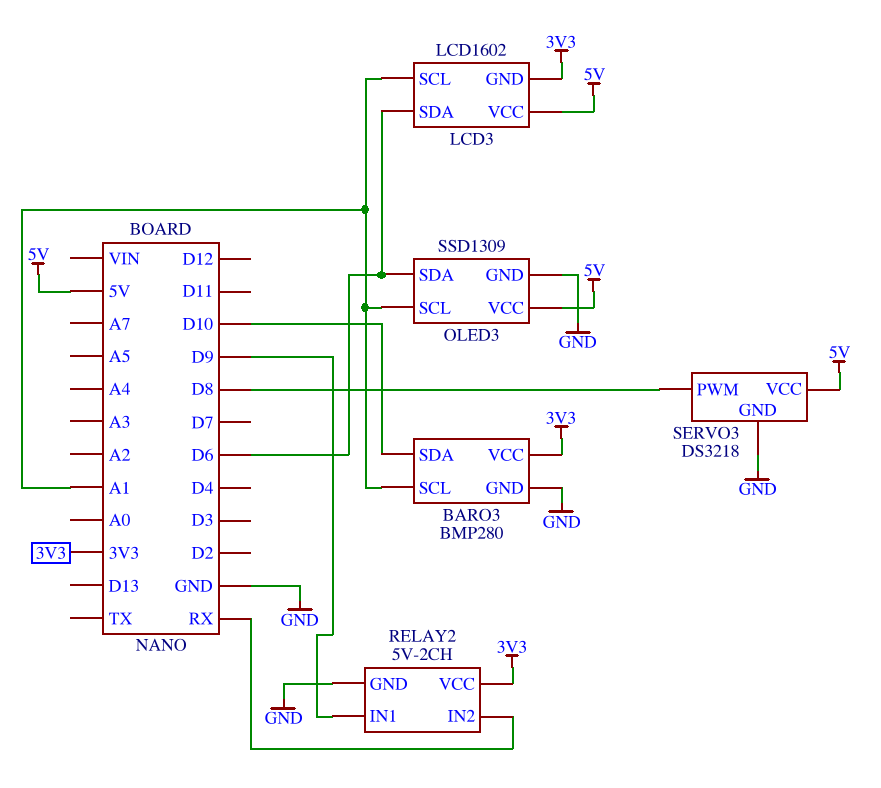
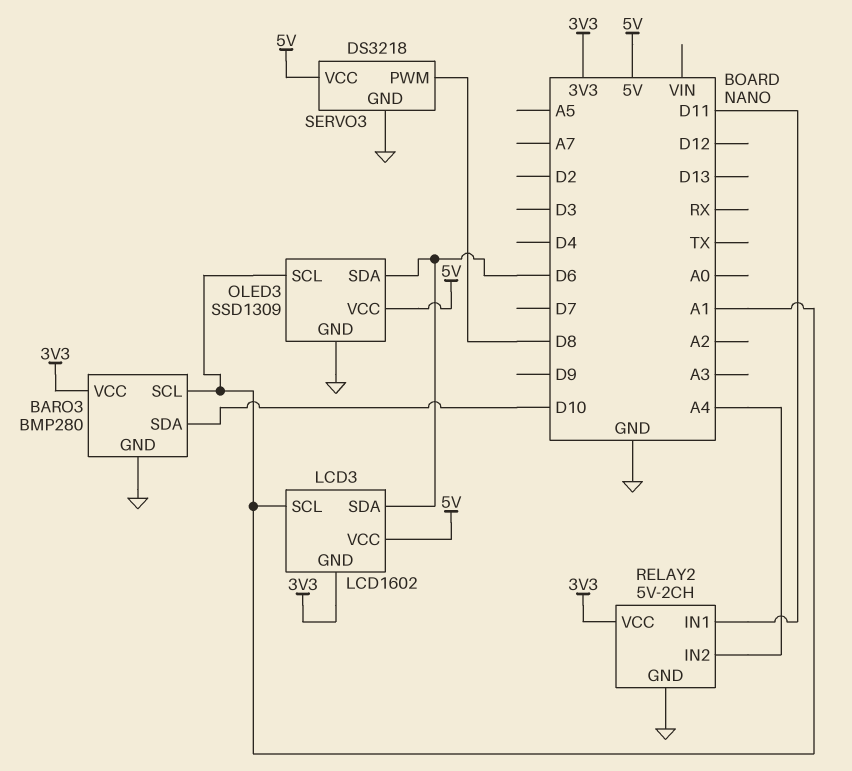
RELAY2 pin IN1: D9 -> D11
RELAY2 pin IN2: RX -> A4

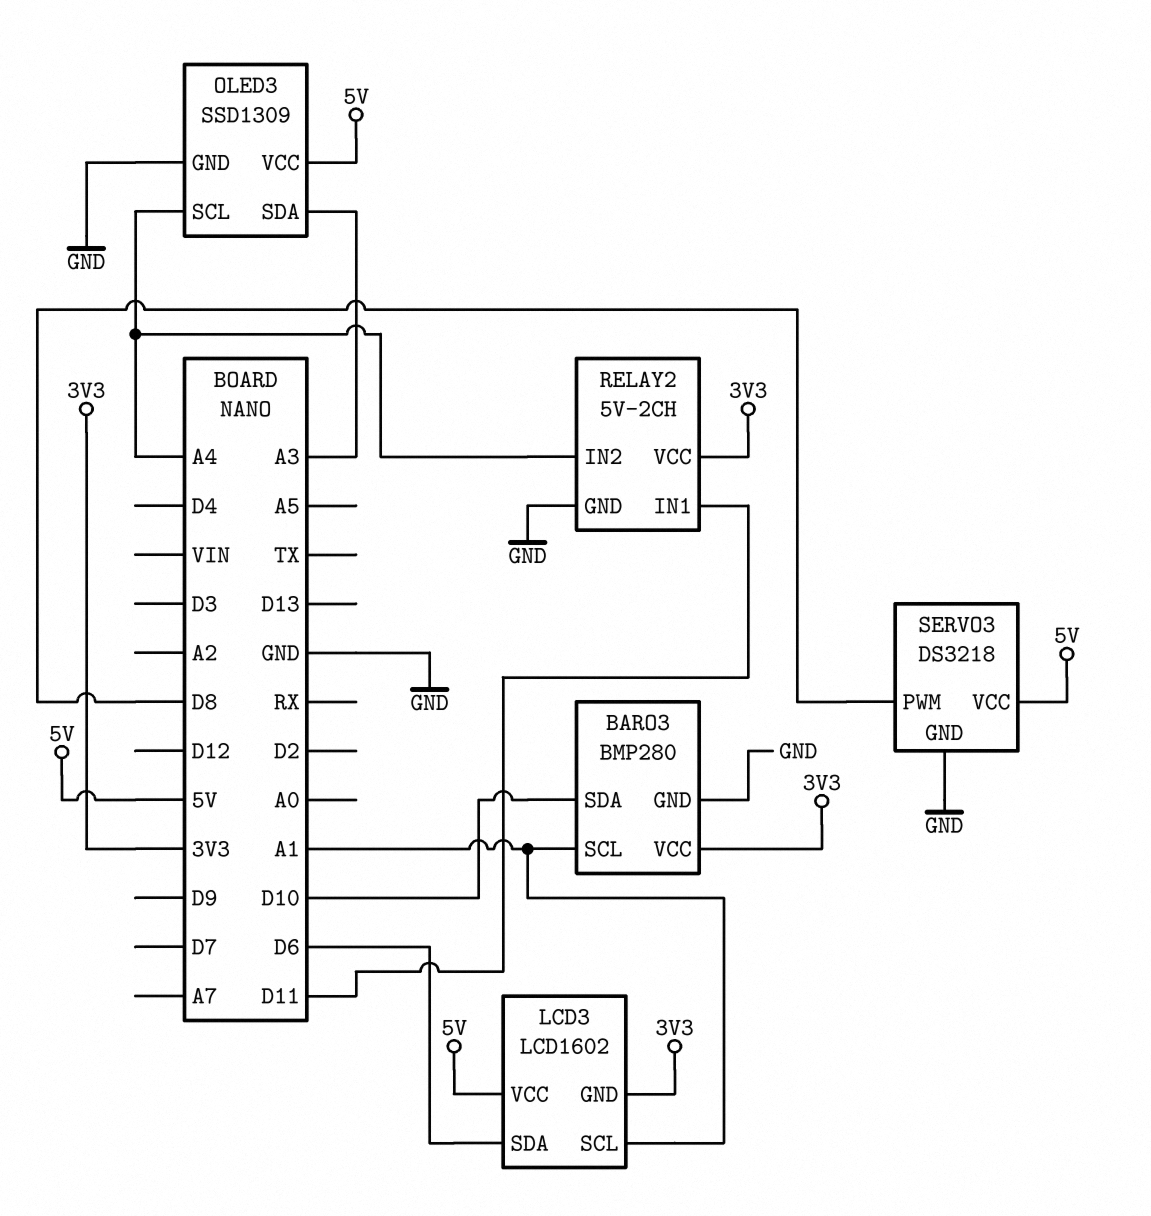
OLED3 pin SCL: A1 -> A4
OLED3 pin SDA: D6 -> A3

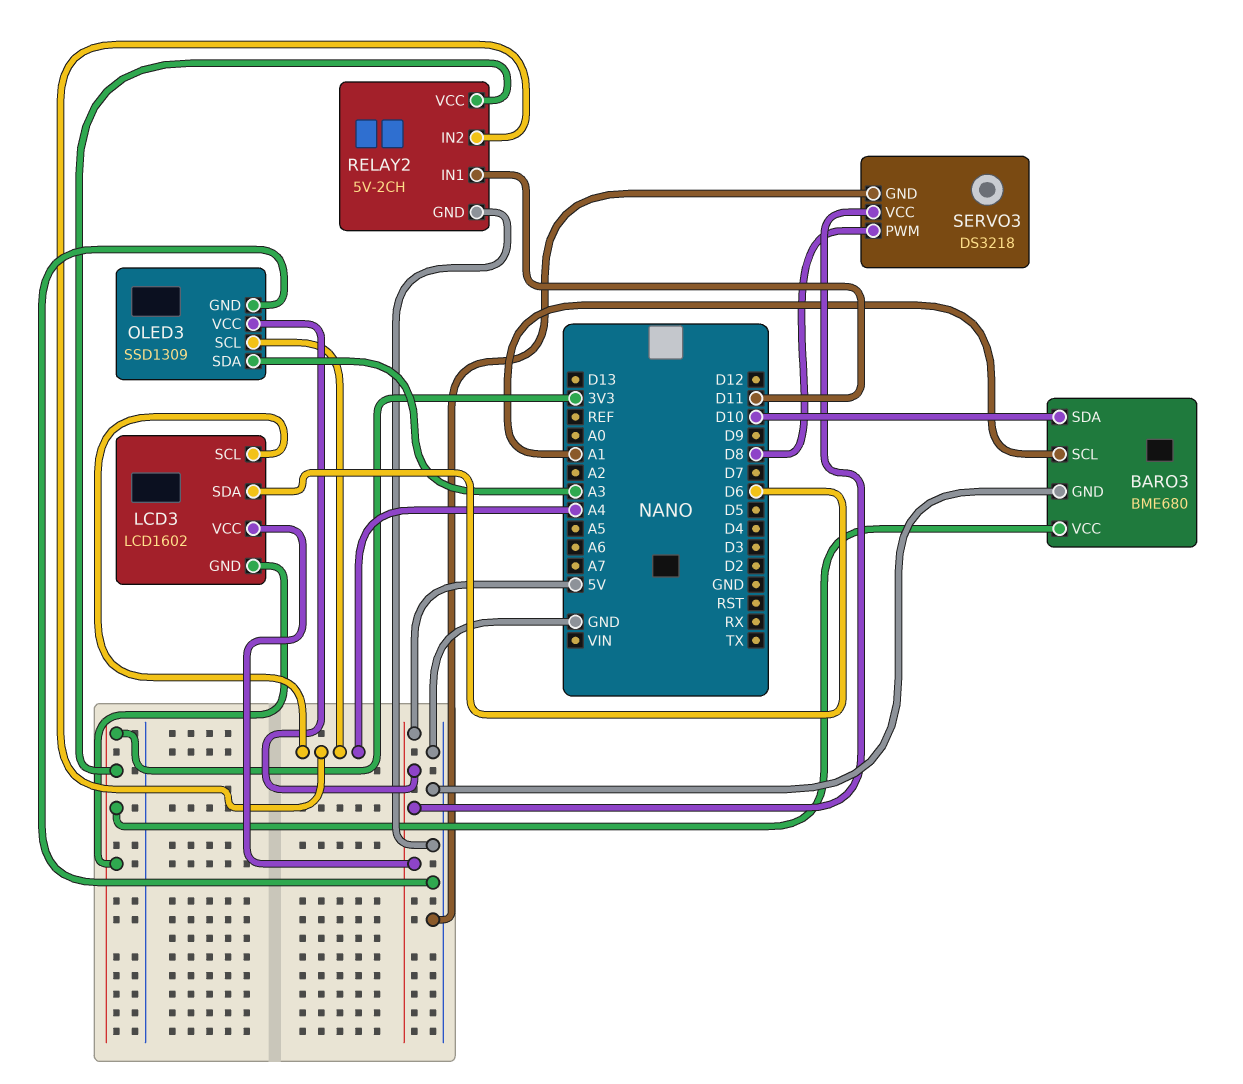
BARO3: BMP280 -> BME680
LCD3 pin SCL: A1 -> A4

